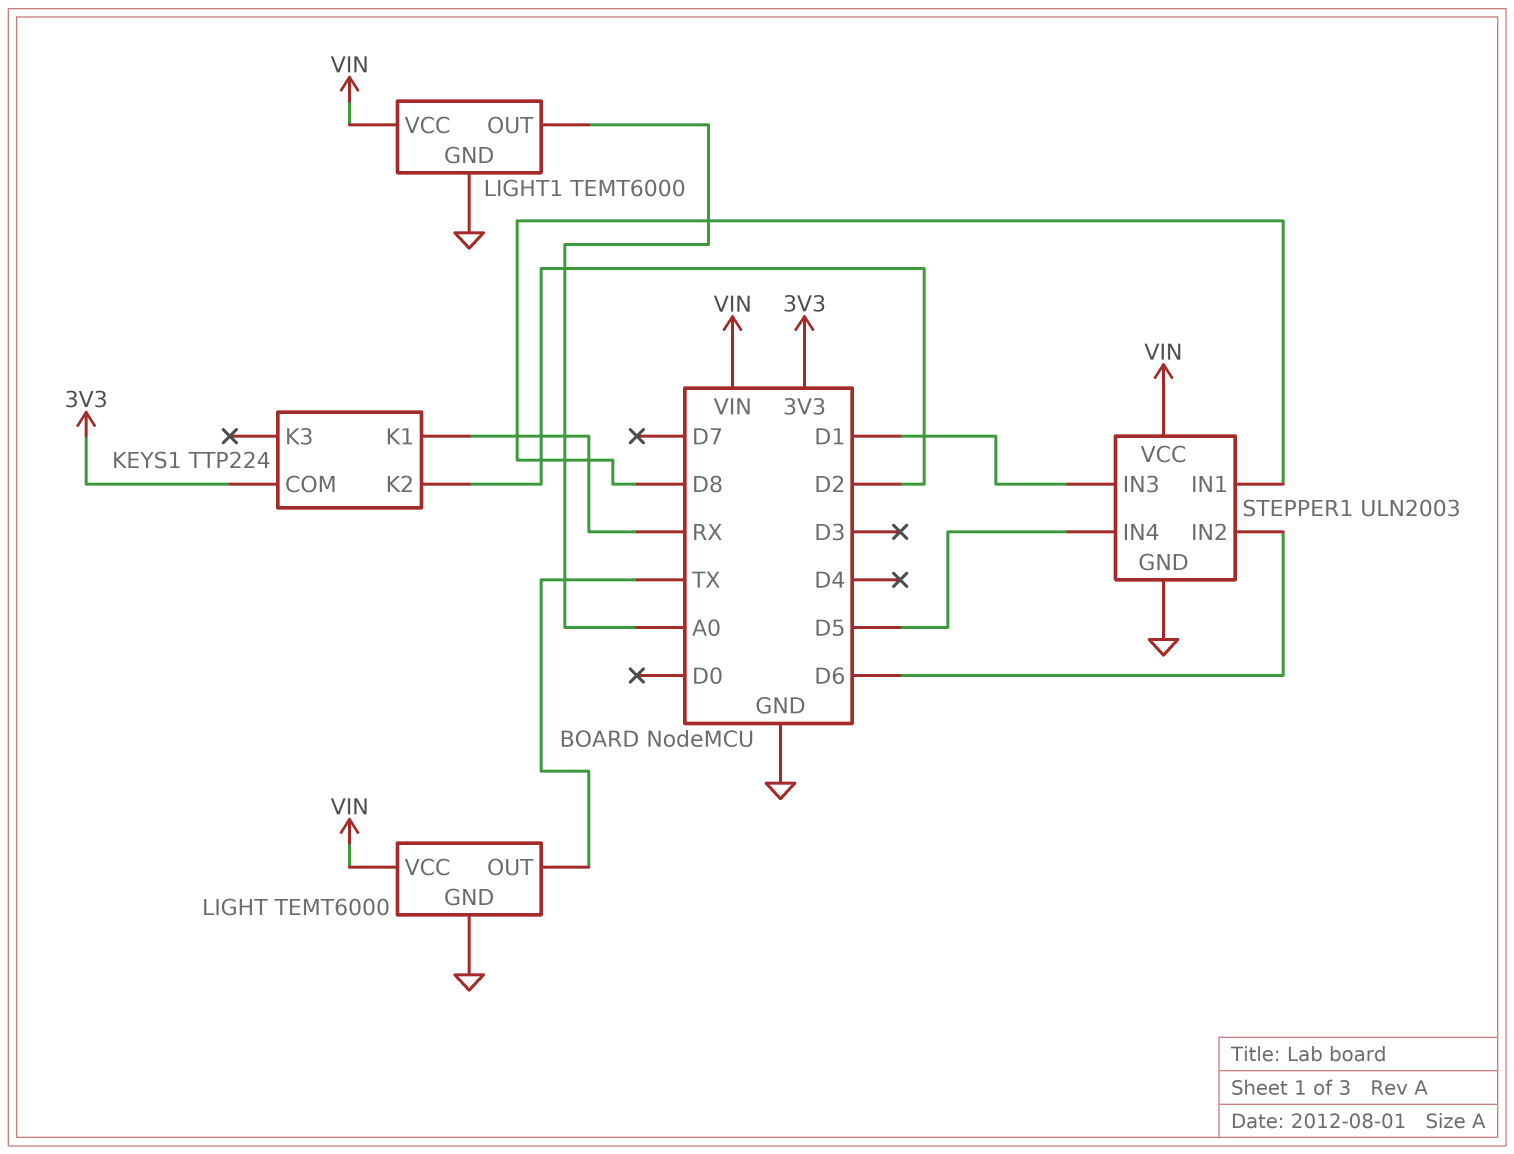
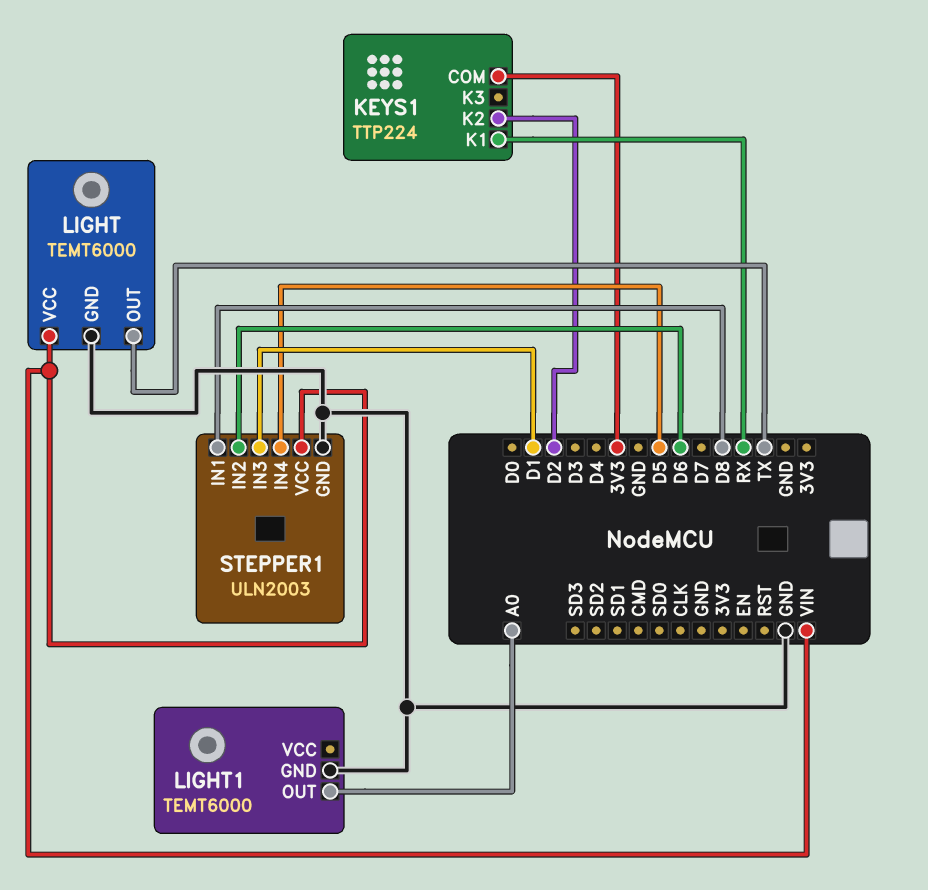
LIGHT1 pin VCC: VIN -> none

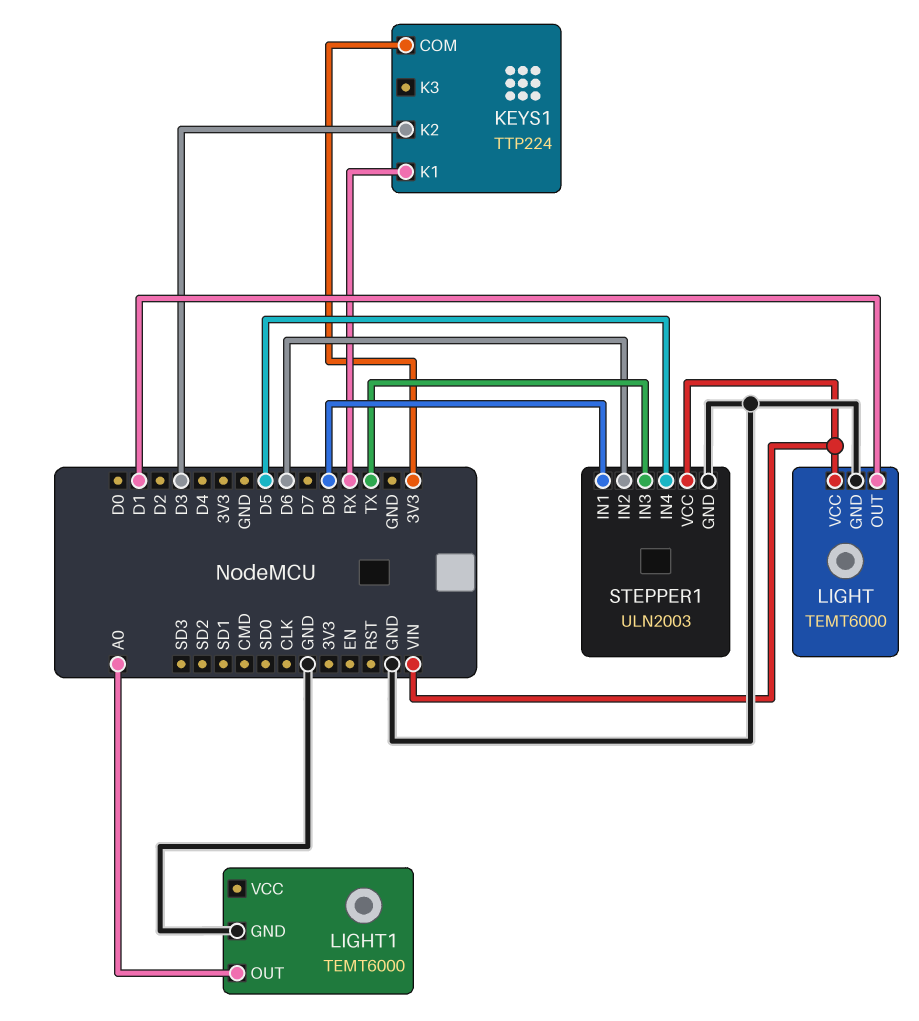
KEYS1 pin K2: D2 -> D3
LIGHT pin OUT: TX -> D1
STEPPER1 pin IN3: D1 -> TX

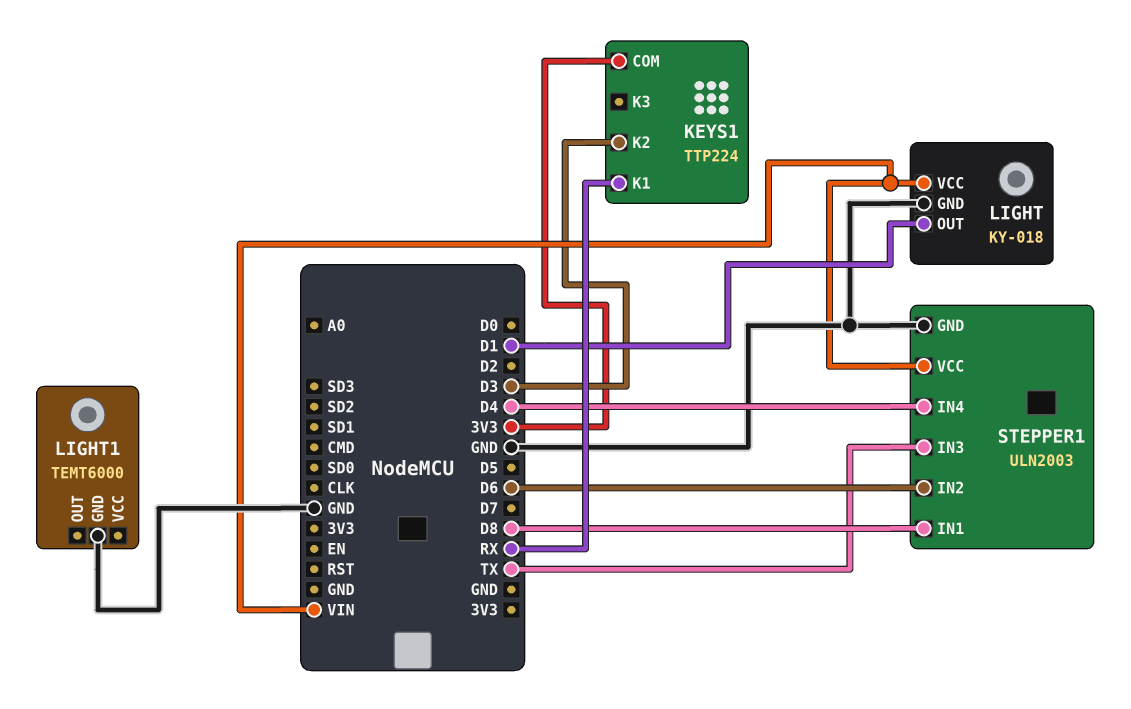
LIGHT: TEMT6000 -> KY-018
LIGHT1 pin OUT: A0 -> none
STEPPER1 pin IN4: D5 -> D4

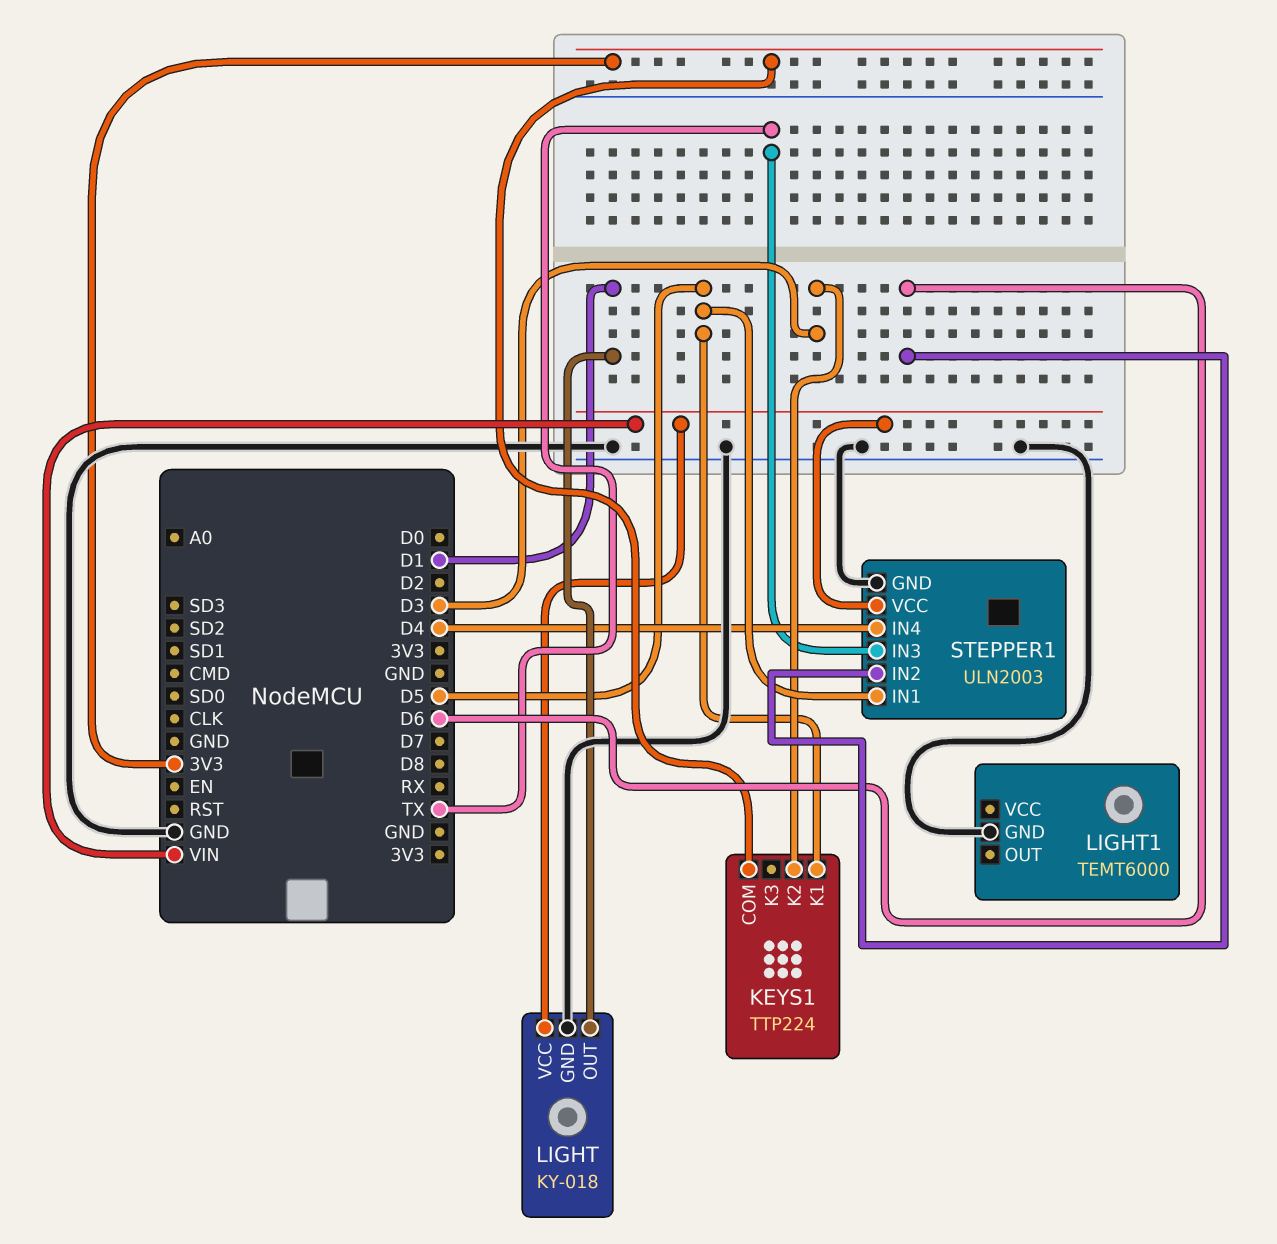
KEYS1 pin K1: RX -> D5
STEPPER1 pin IN1: D8 -> D5

